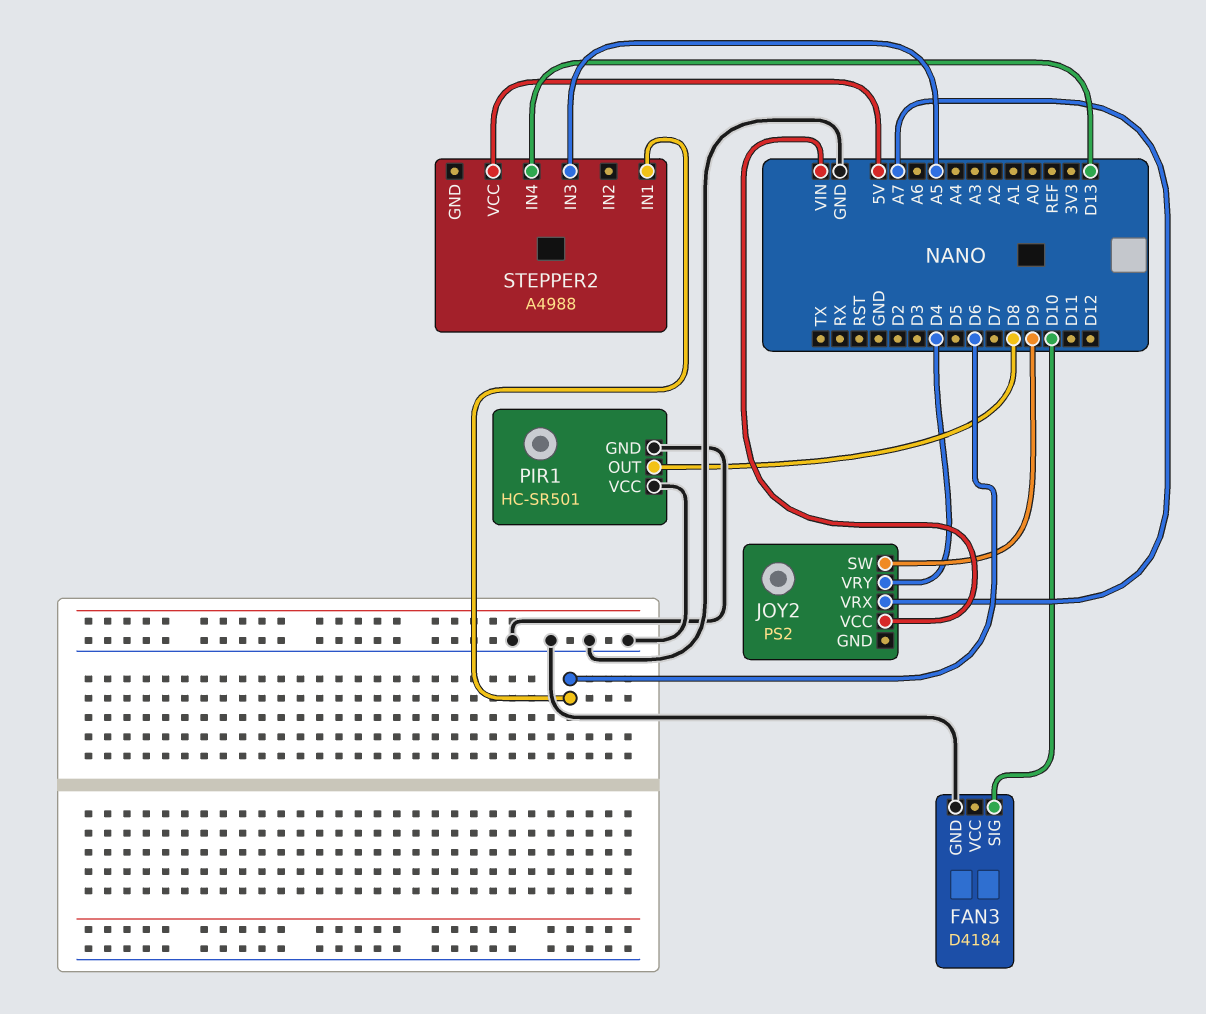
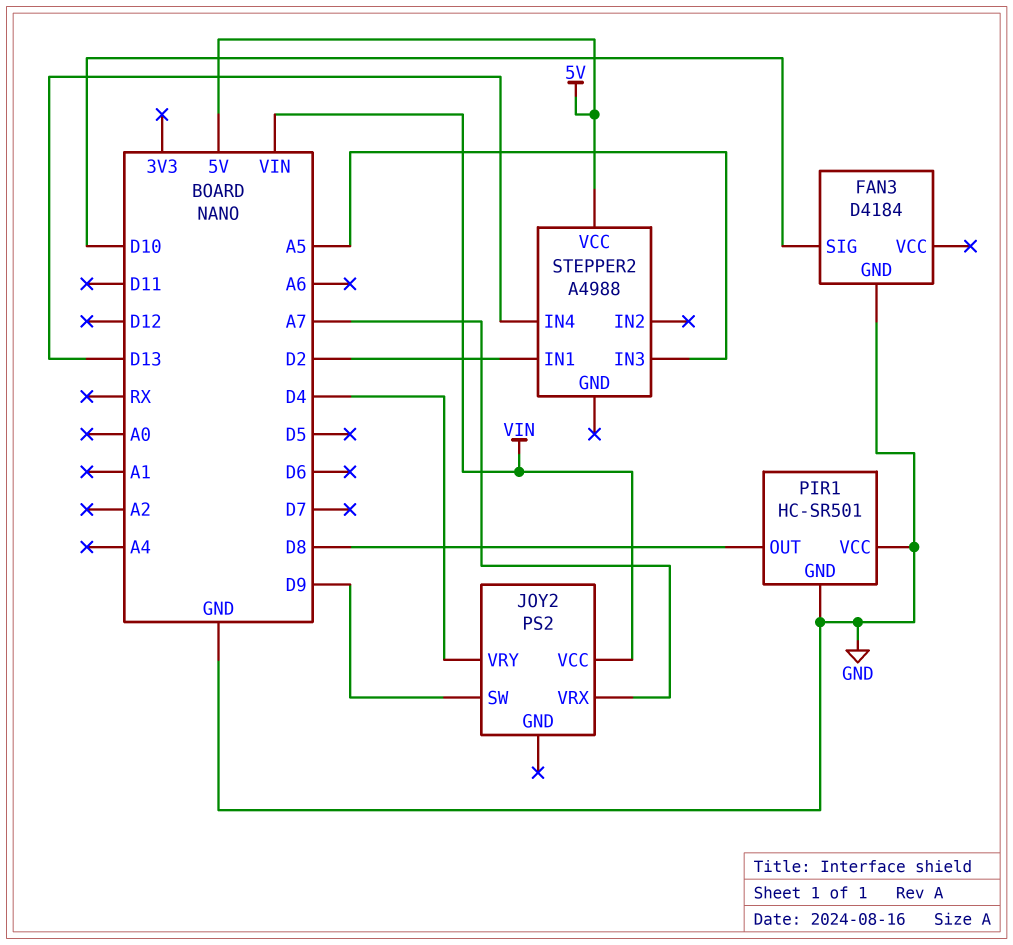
STEPPER2 pin IN1: D6 -> D2

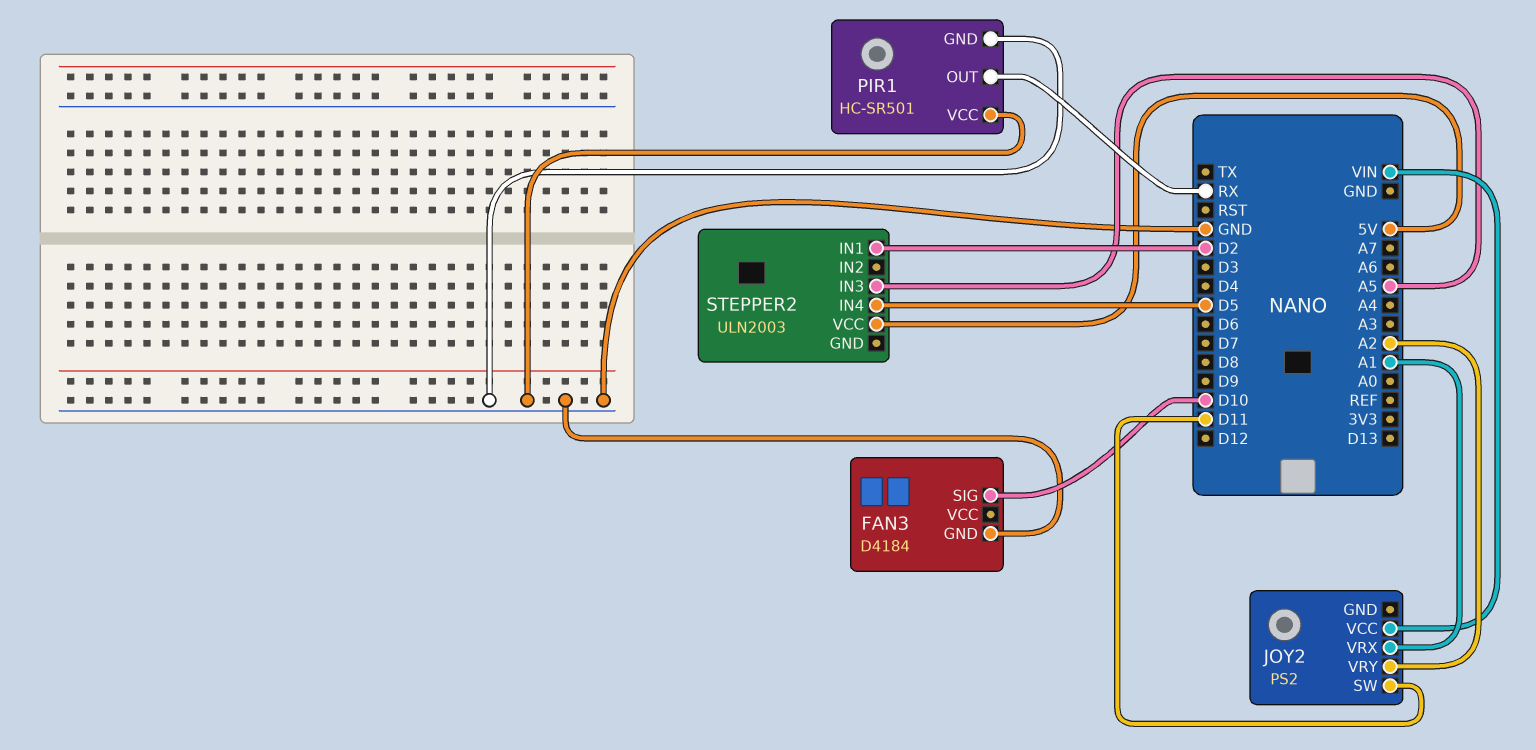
JOY2 pin SW: D9 -> D11
JOY2 pin VRX: A7 -> A1
JOY2 pin VRY: D4 -> A2
PIR1 pin OUT: D8 -> RX
STEPPER2: A4988 -> ULN2003
STEPPER2 pin IN4: D13 -> D5

